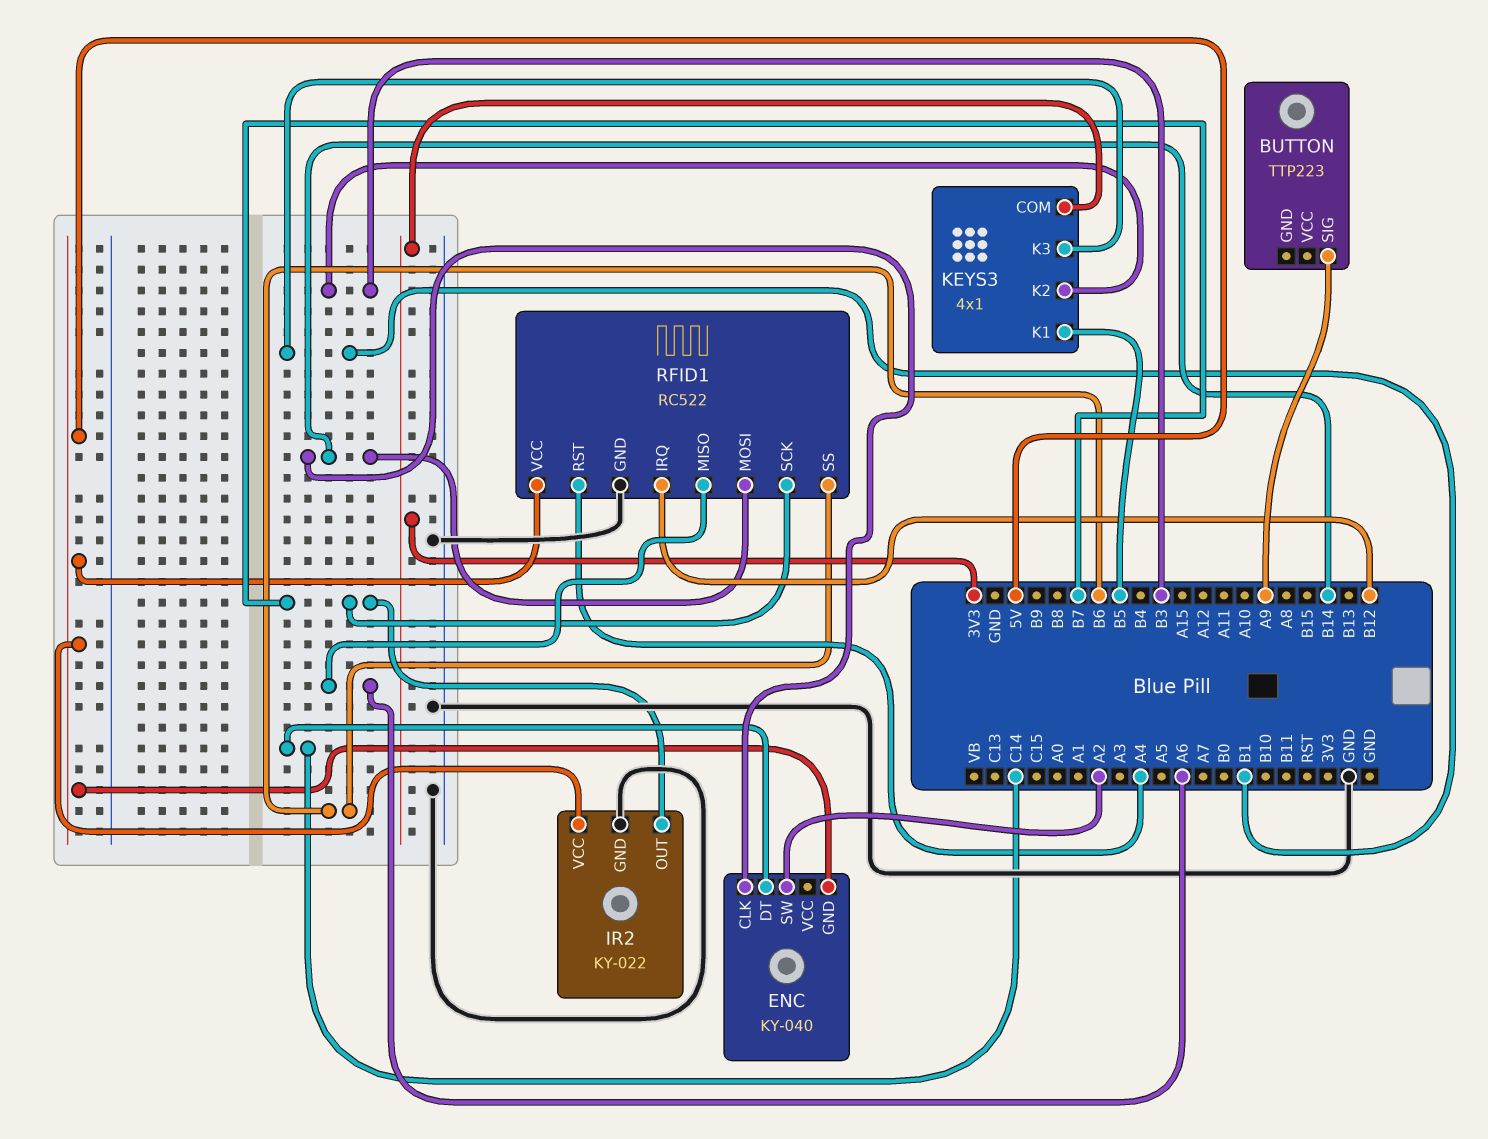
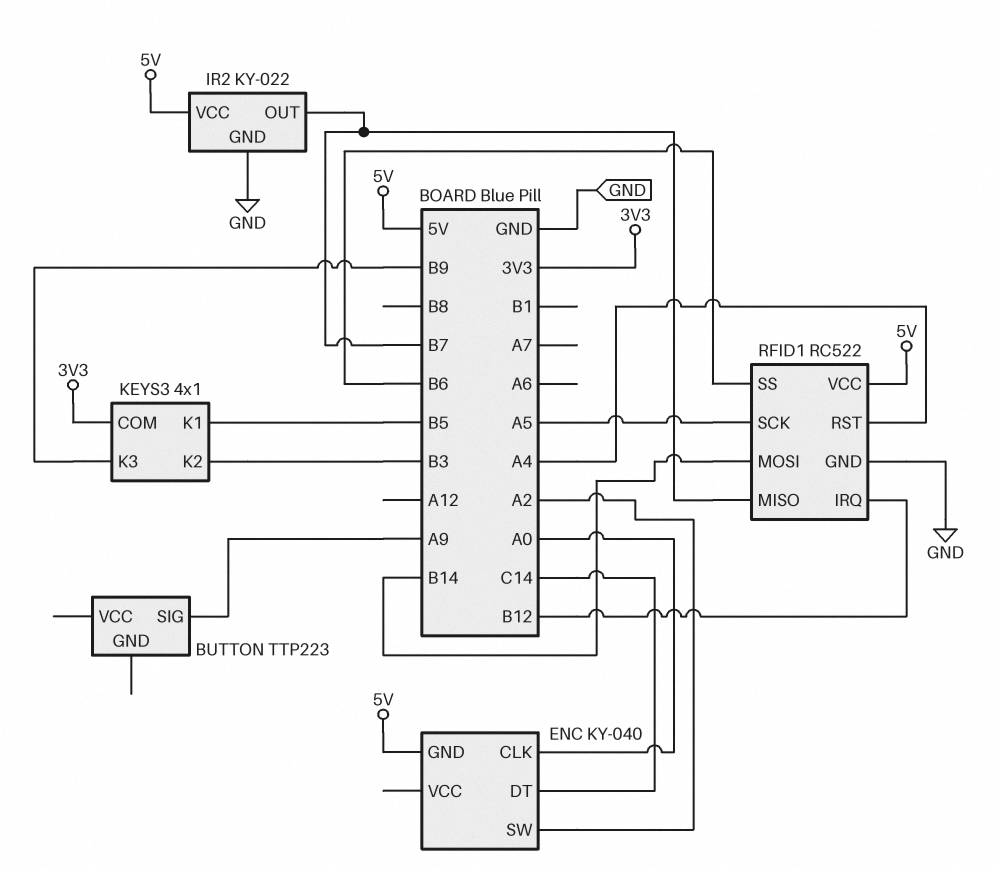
ENC pin CLK: B14 -> A0
KEYS3 pin K3: B1 -> B9
RFID1 pin MISO: A6 -> B7
RFID1 pin SCK: B7 -> A5

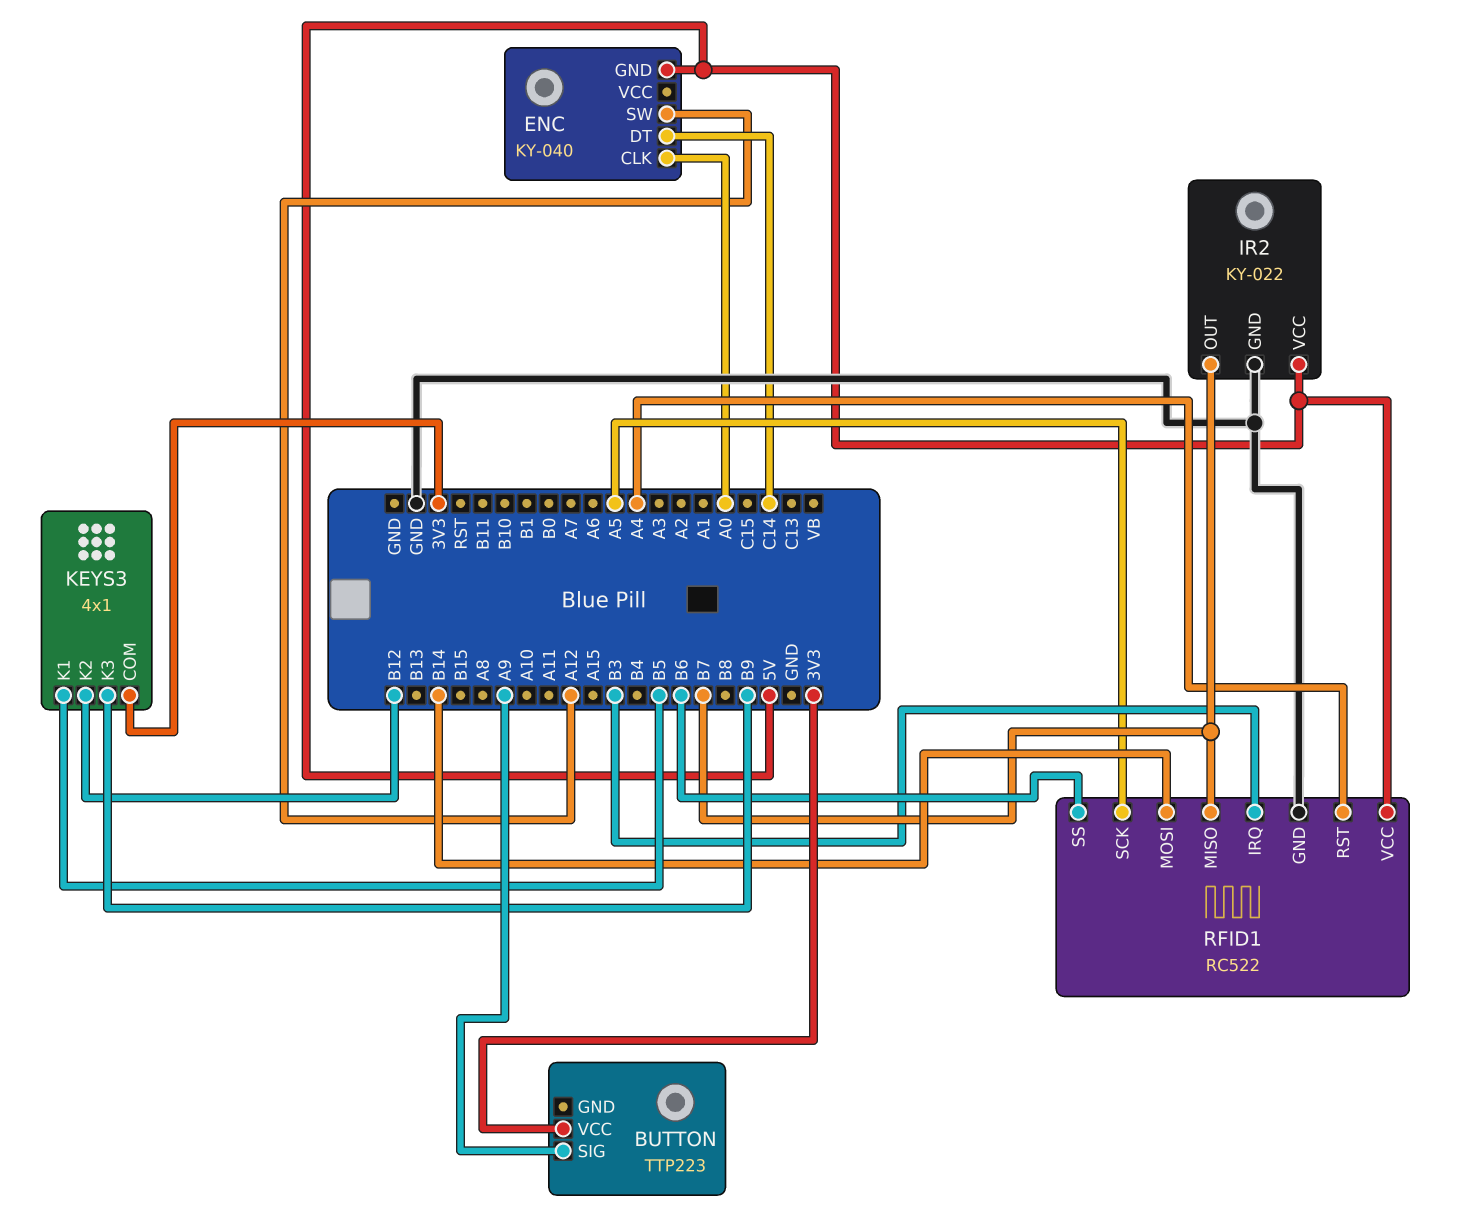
BUTTON pin VCC: none -> 3V3
ENC pin SW: A2 -> A12
KEYS3 pin K2: B3 -> B12
RFID1 pin IRQ: B12 -> B3

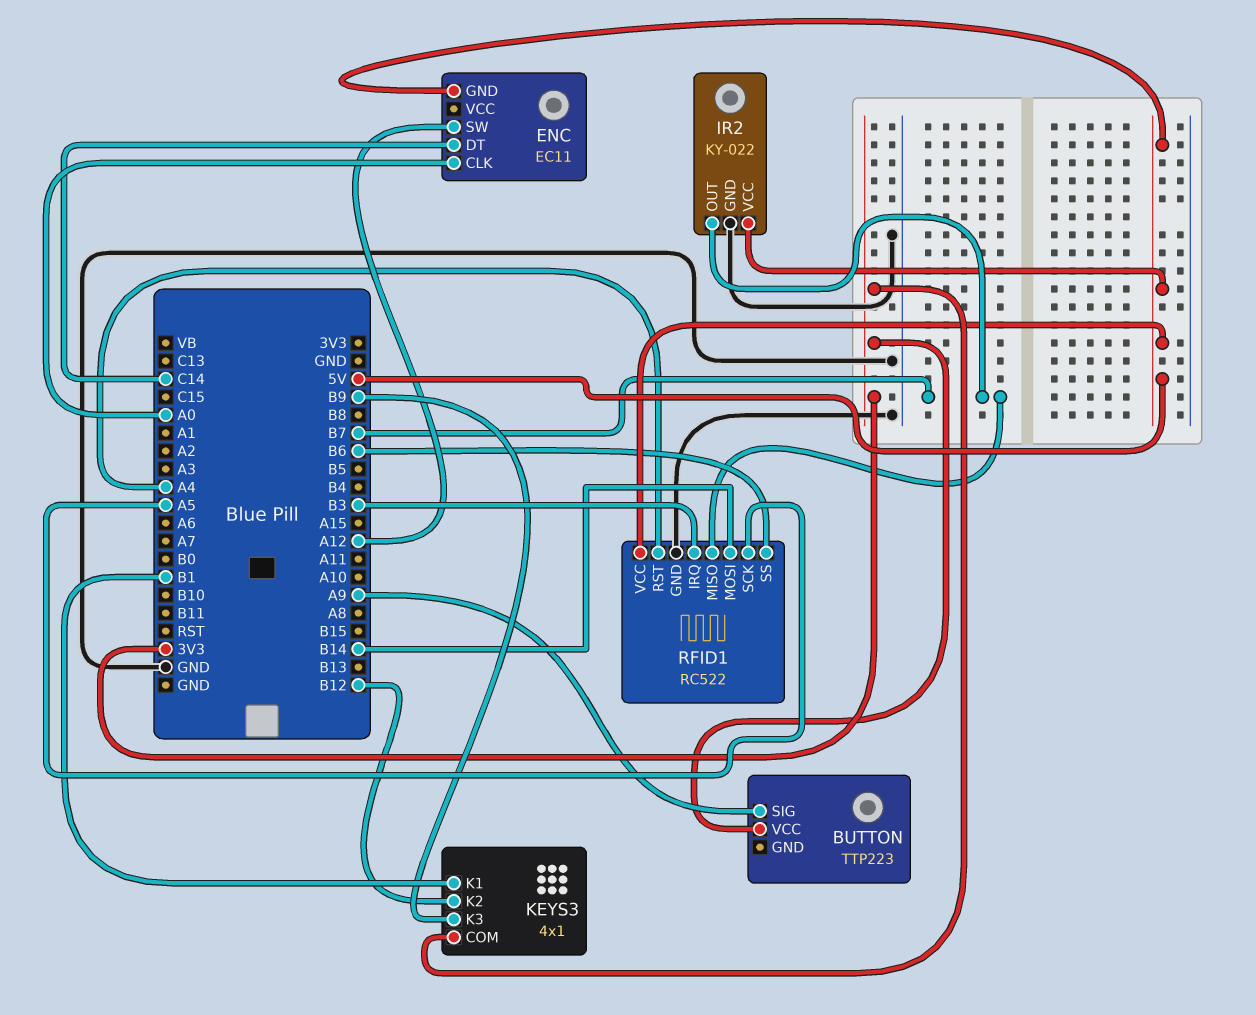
ENC: KY-040 -> EC11
KEYS3 pin K1: B5 -> B1

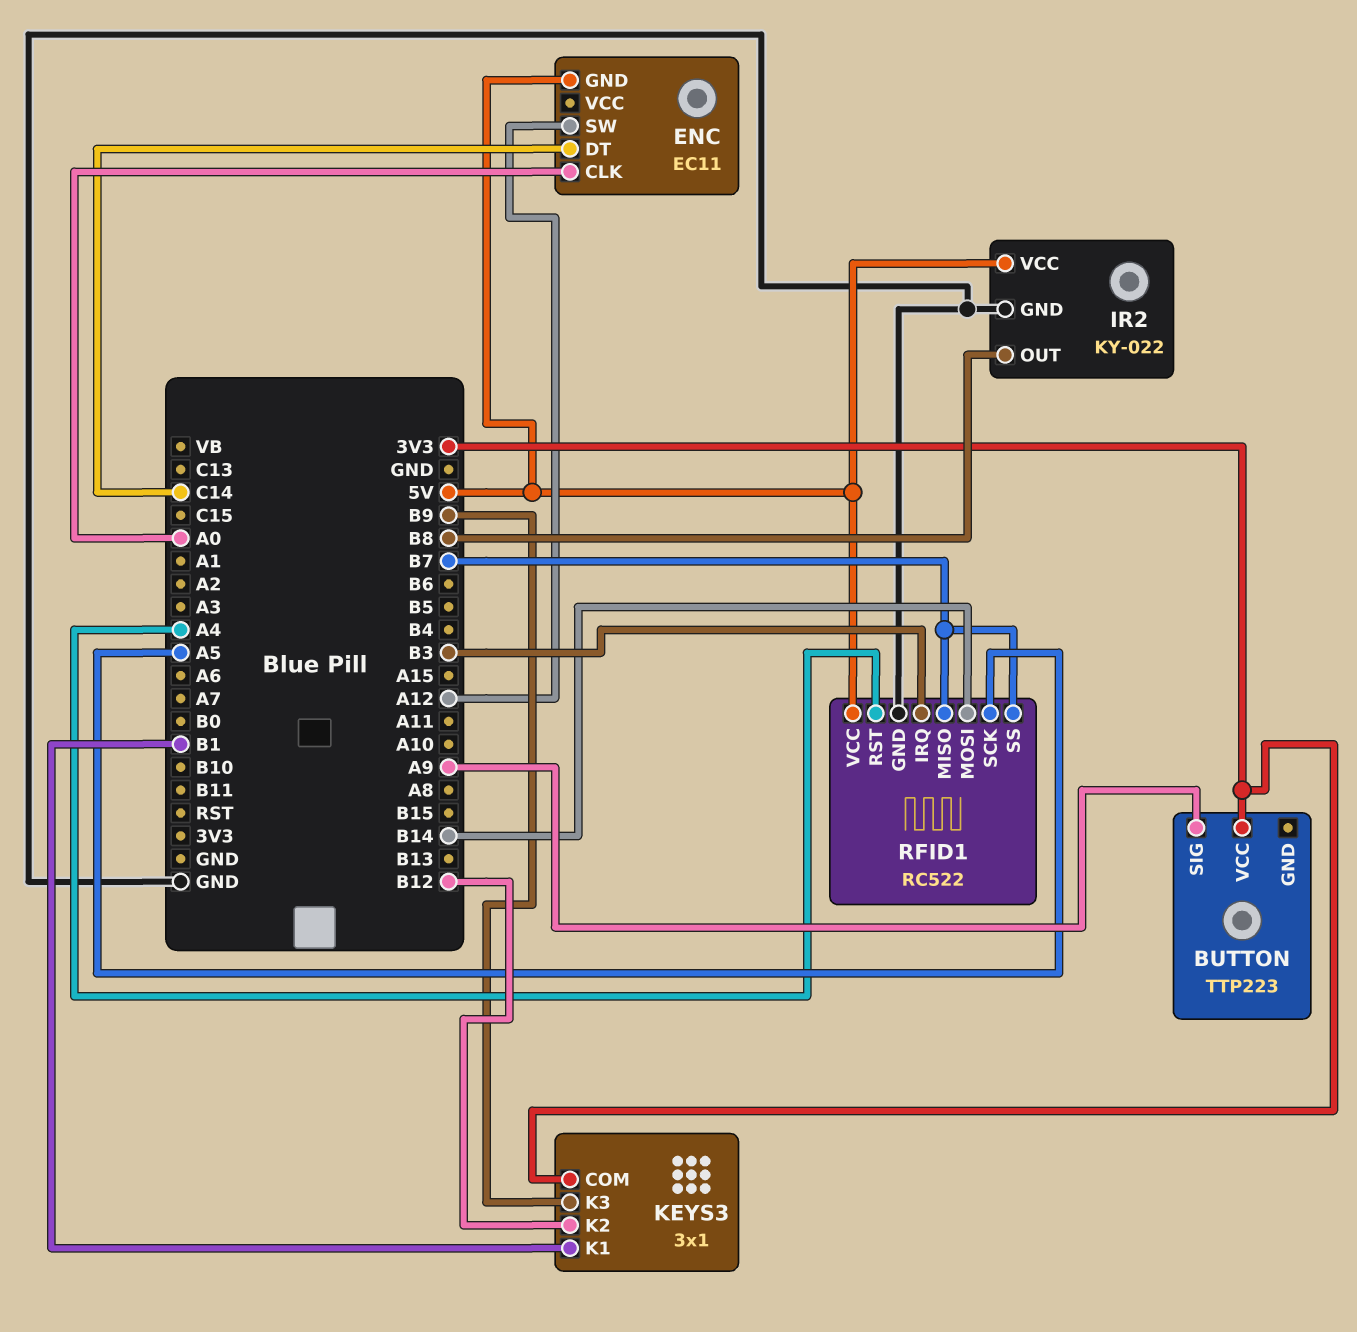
IR2 pin OUT: B7 -> B8
KEYS3: 4x1 -> 3x1
RFID1 pin SS: B6 -> B7

